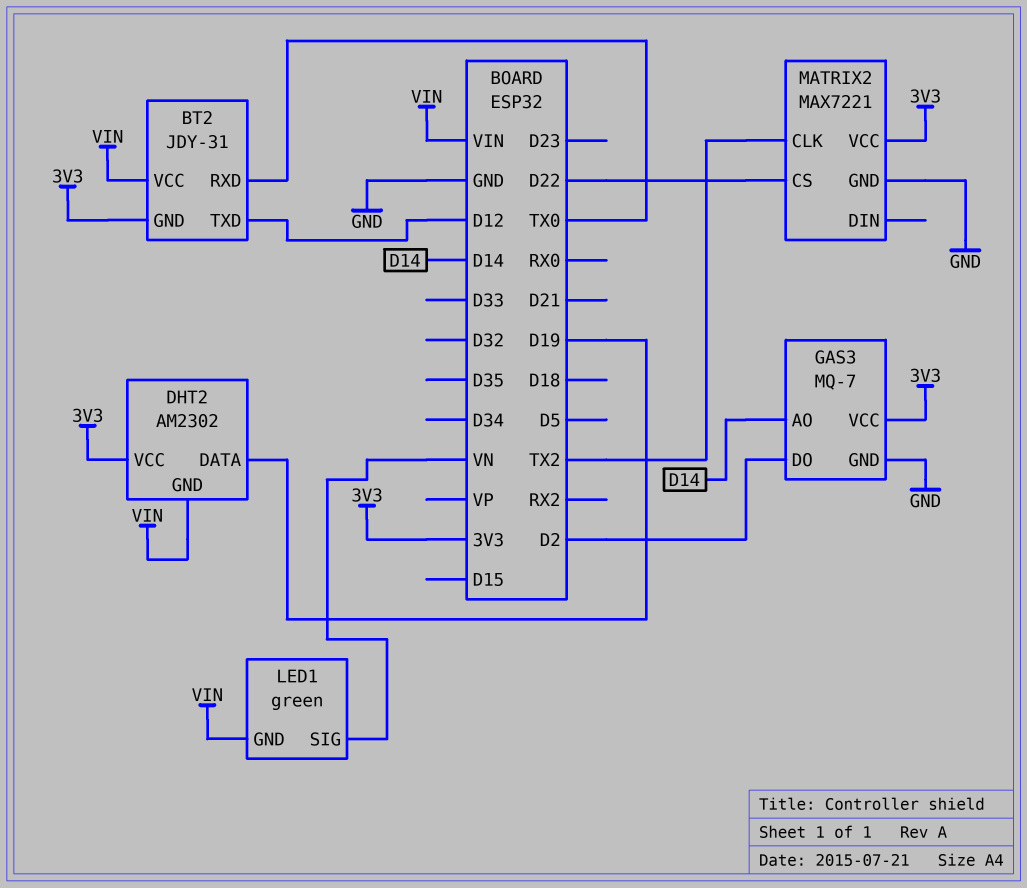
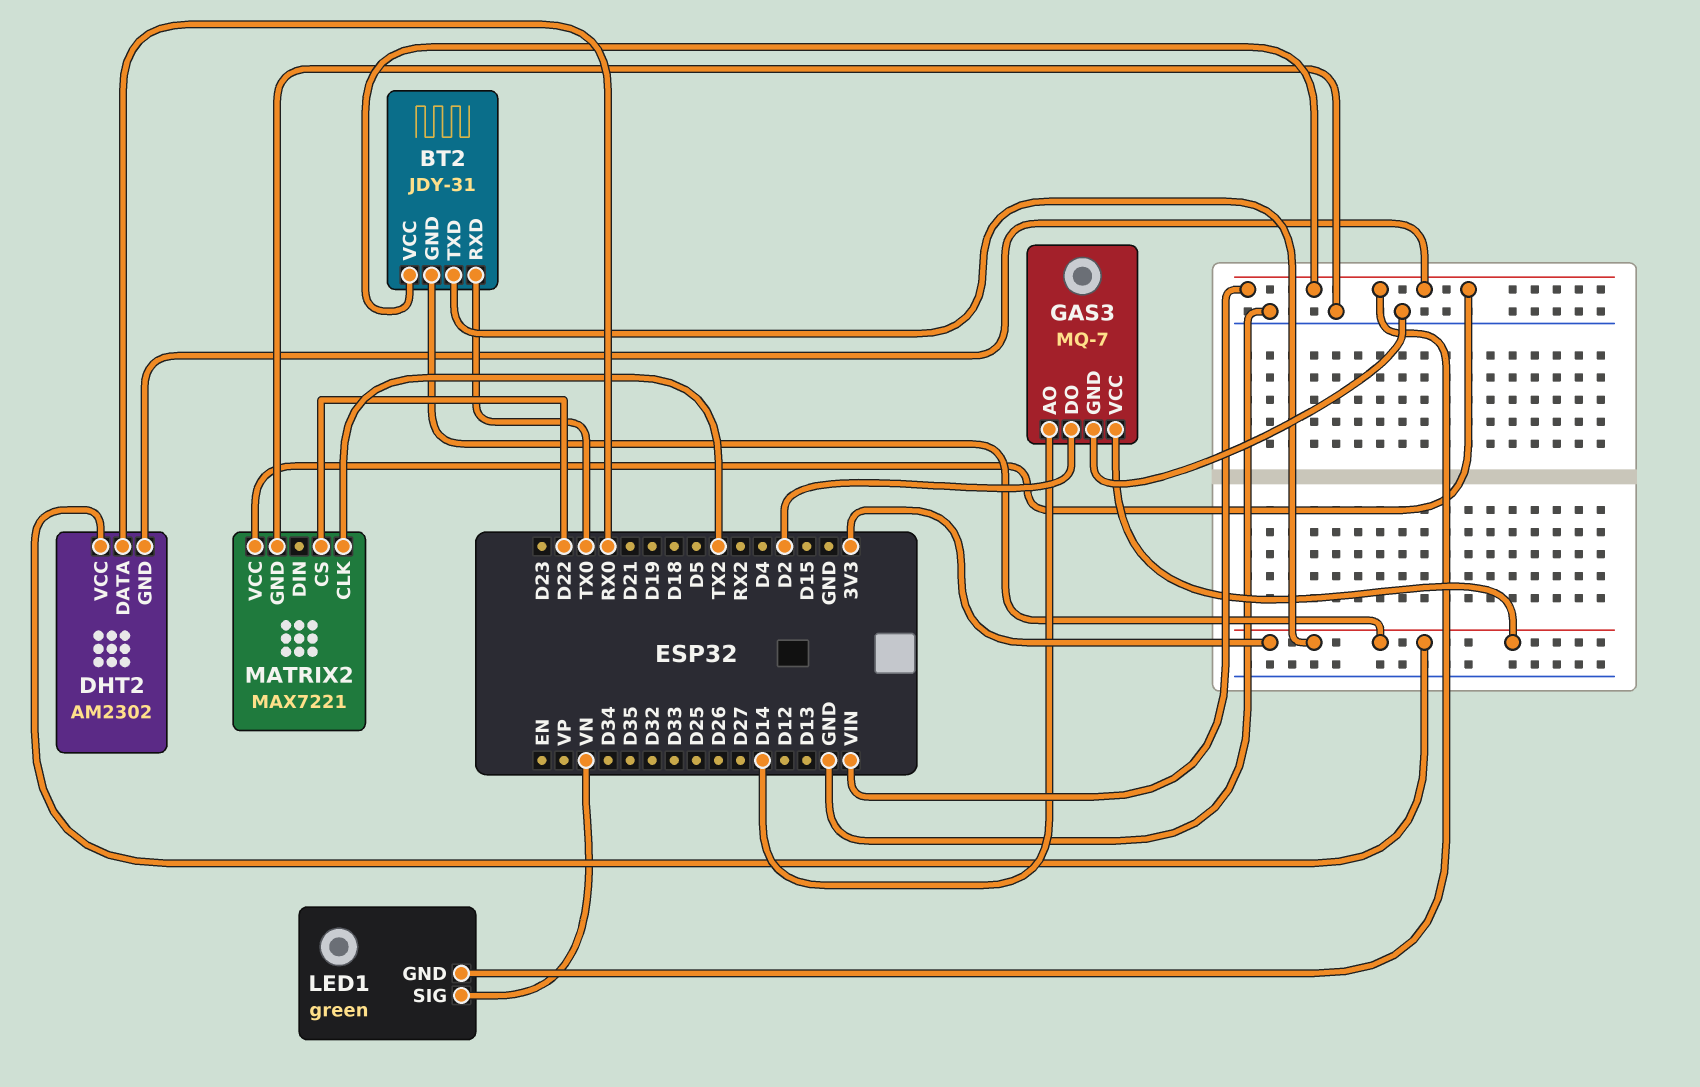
BT2 pin TXD: D12 -> 3V3
DHT2 pin DATA: D19 -> RX0
MATRIX2 pin VCC: 3V3 -> VIN

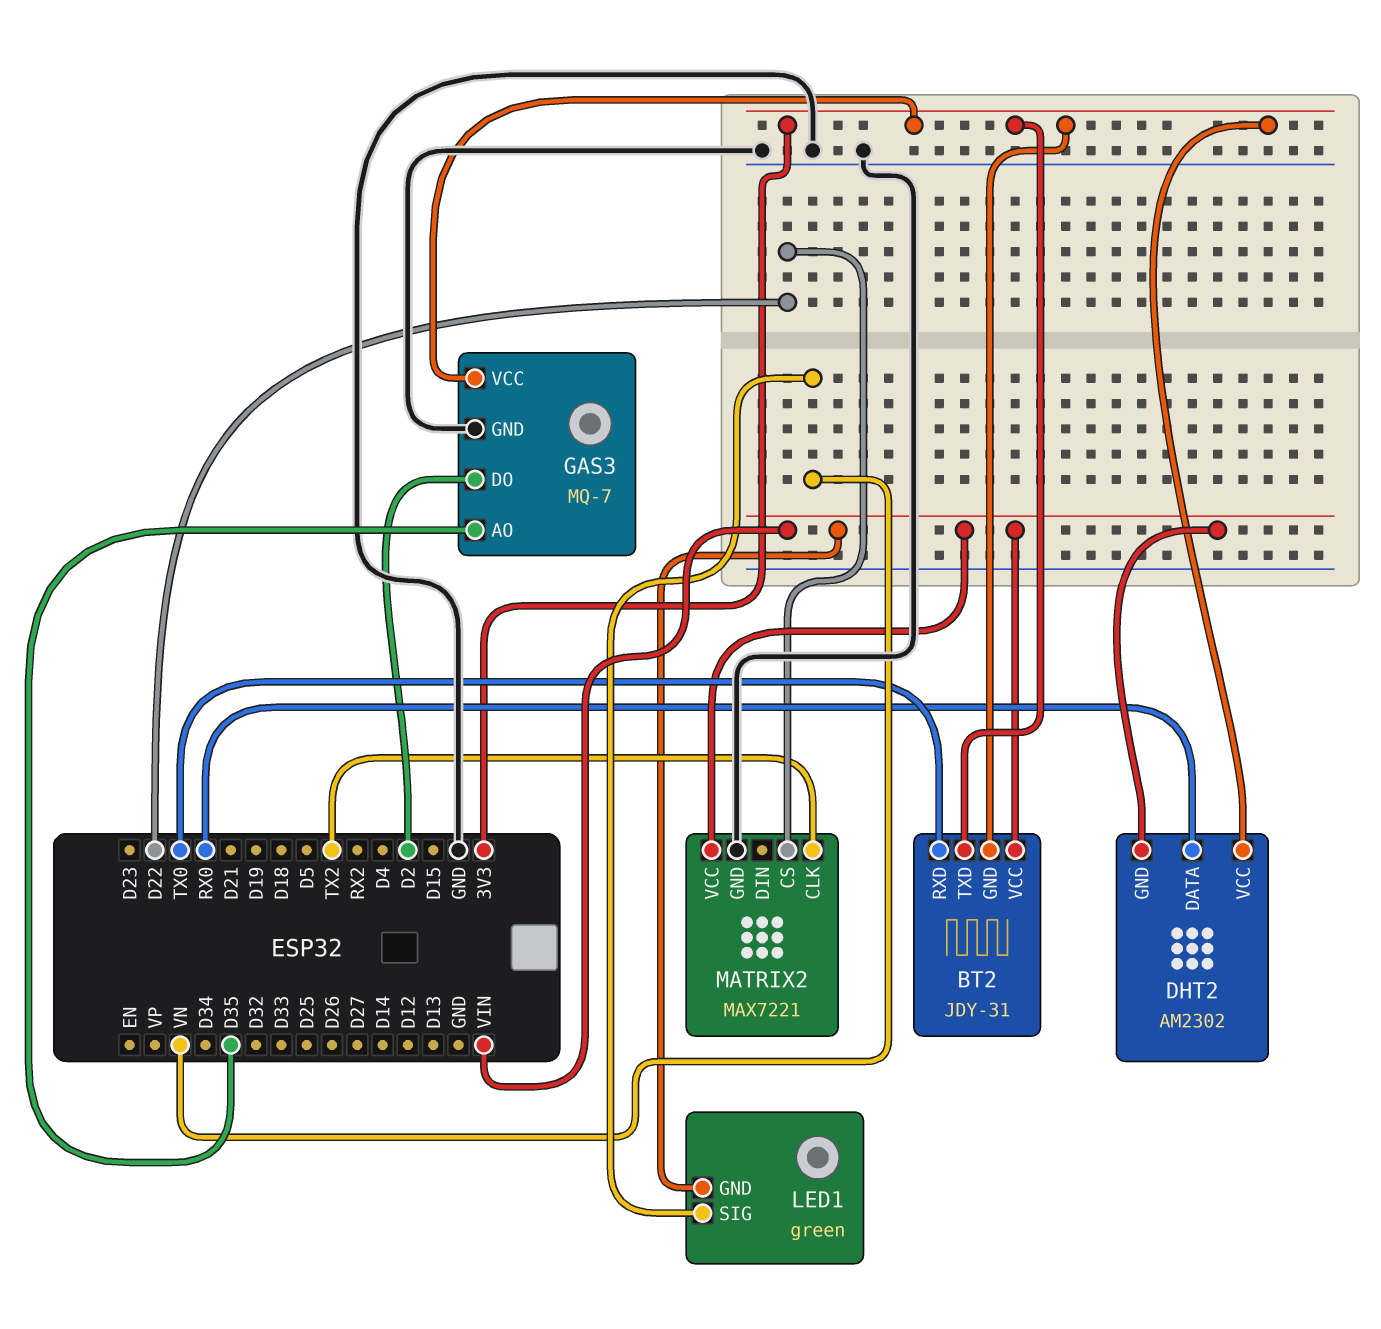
GAS3 pin AO: D14 -> D35

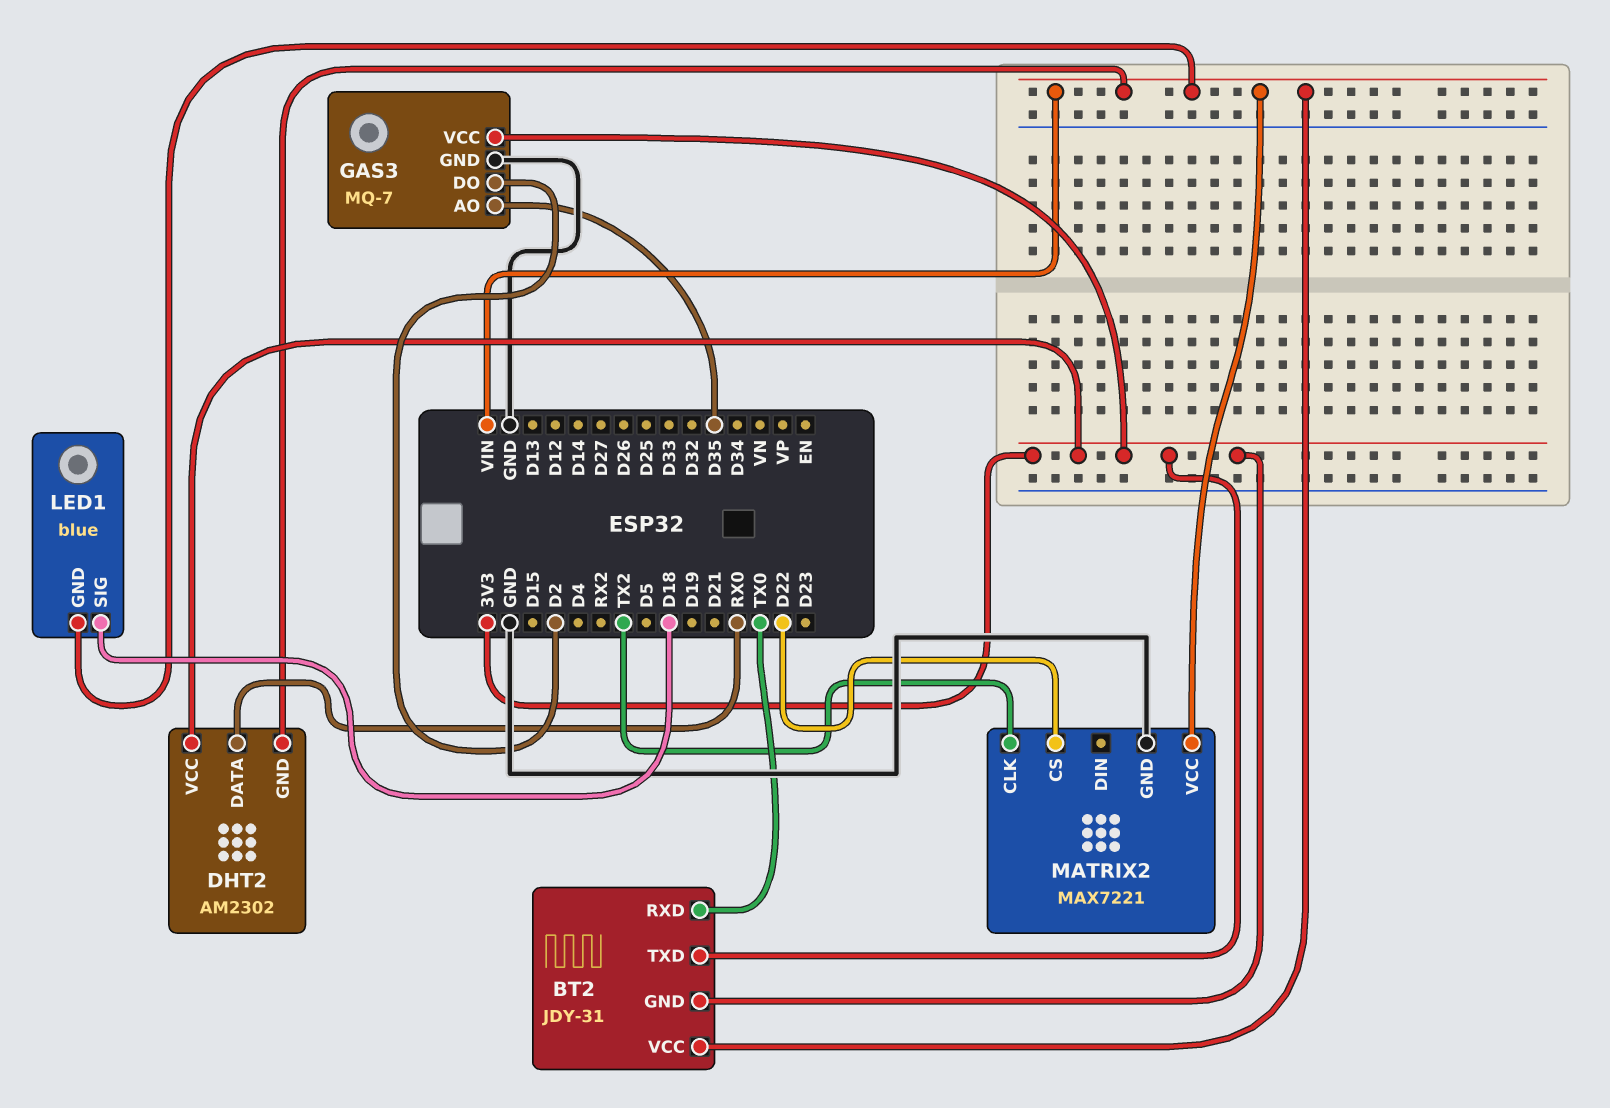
LED1: green -> blue
LED1 pin SIG: VN -> D18

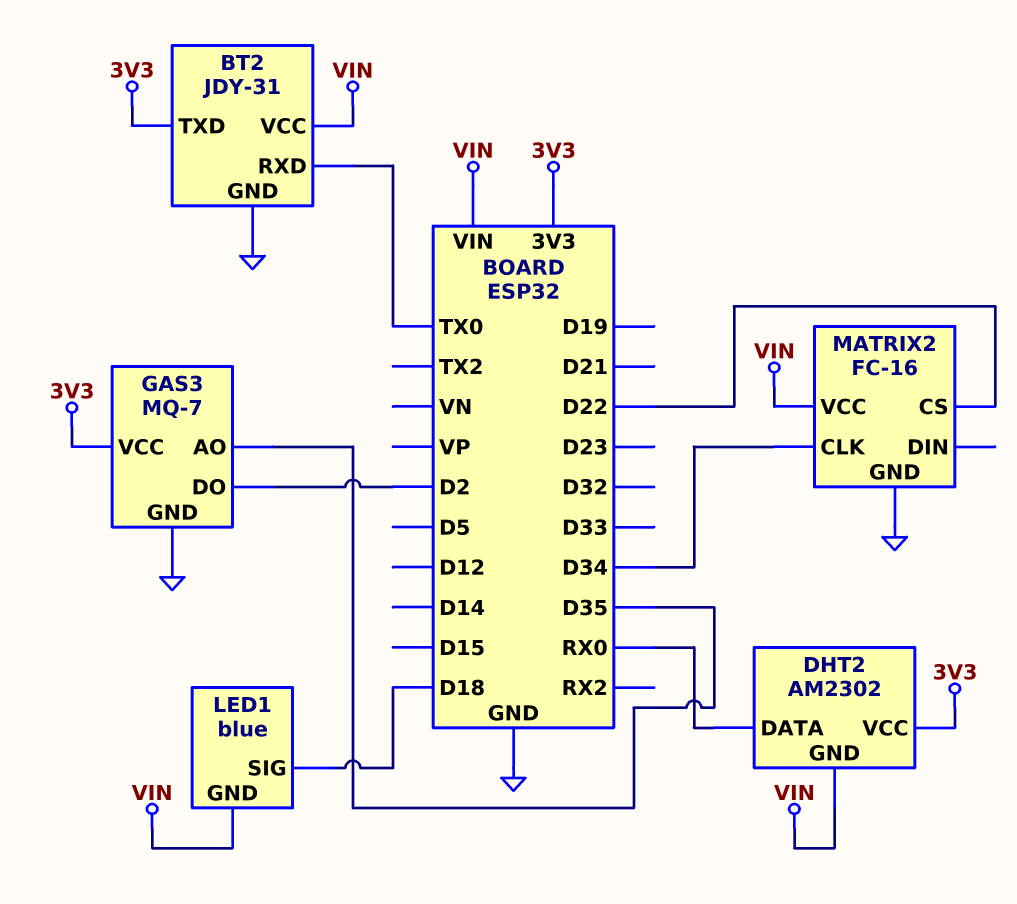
BT2 pin GND: 3V3 -> GND
MATRIX2: MAX7221 -> FC-16
MATRIX2 pin CLK: TX2 -> D34

